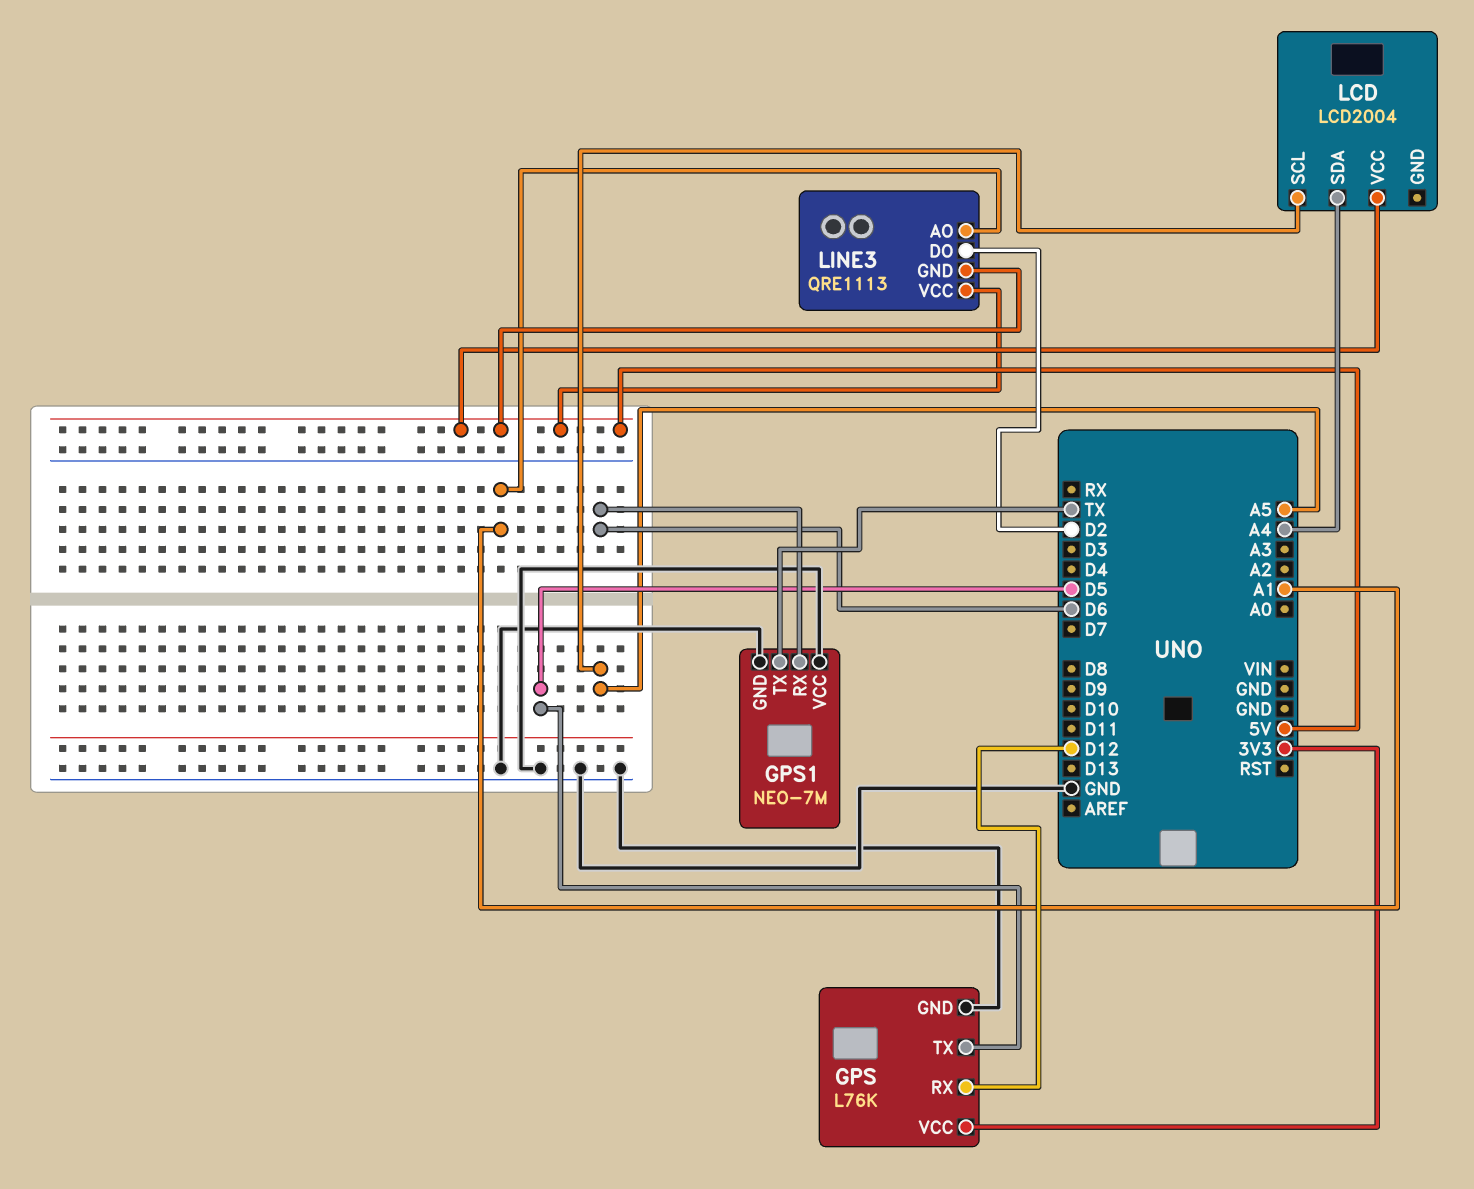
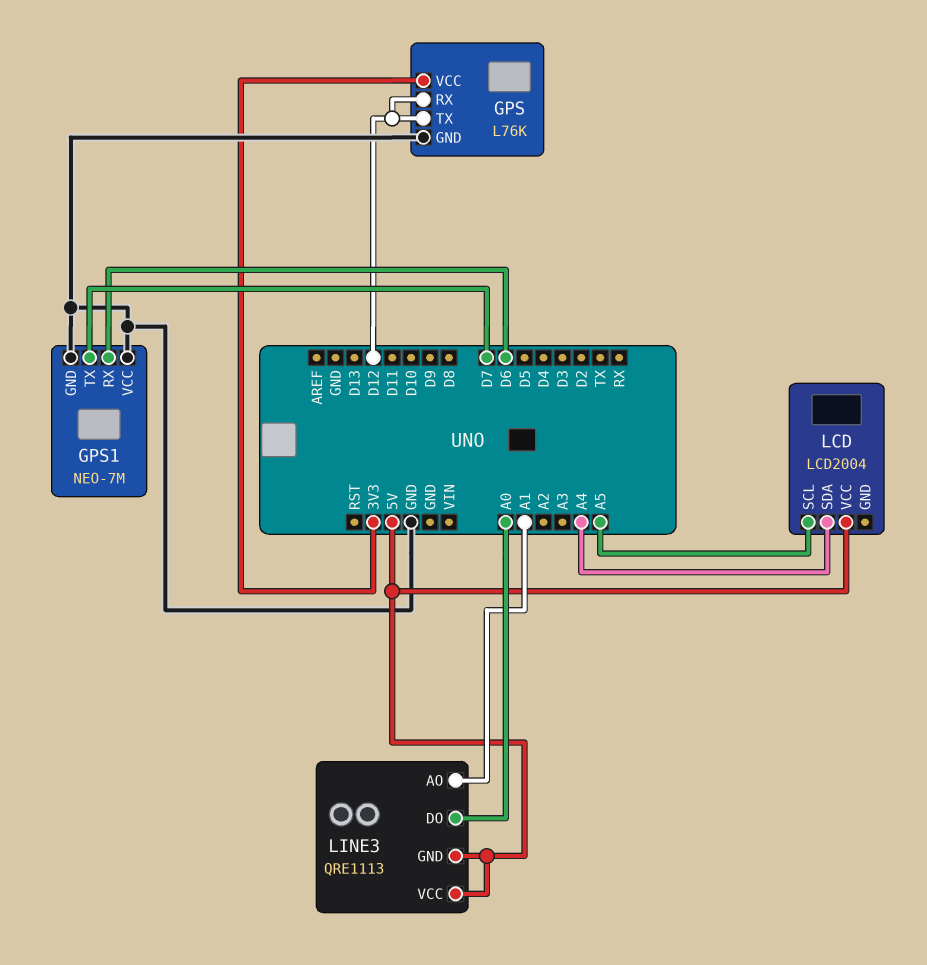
GPS pin TX: D5 -> D12
GPS1 pin TX: TX -> D7
LINE3 pin DO: D2 -> A0

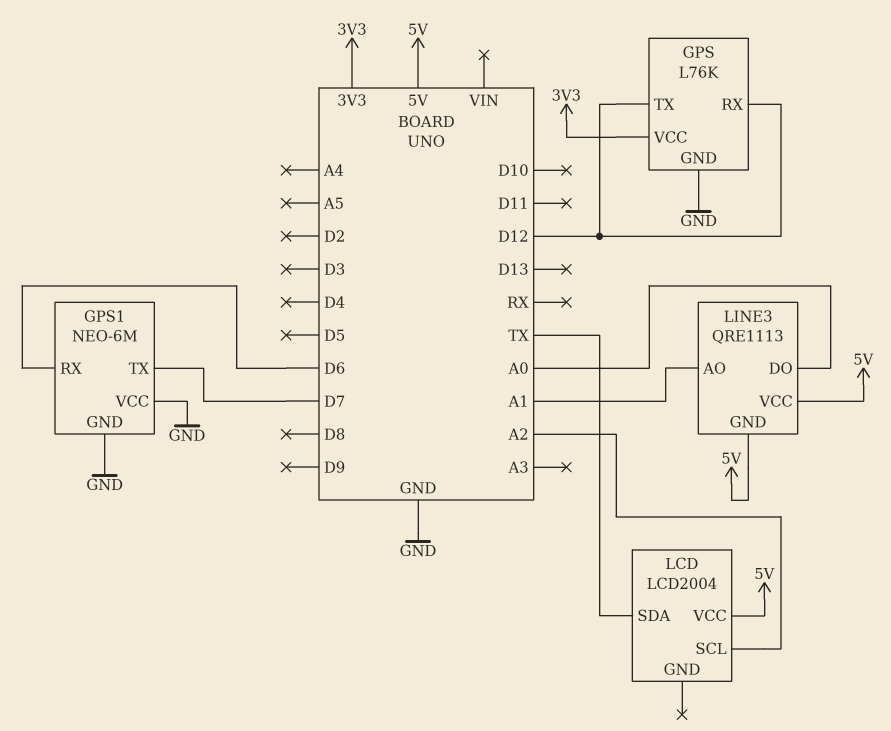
GPS1: NEO-7M -> NEO-6M
LCD pin SCL: A5 -> A2
LCD pin SDA: A4 -> TX

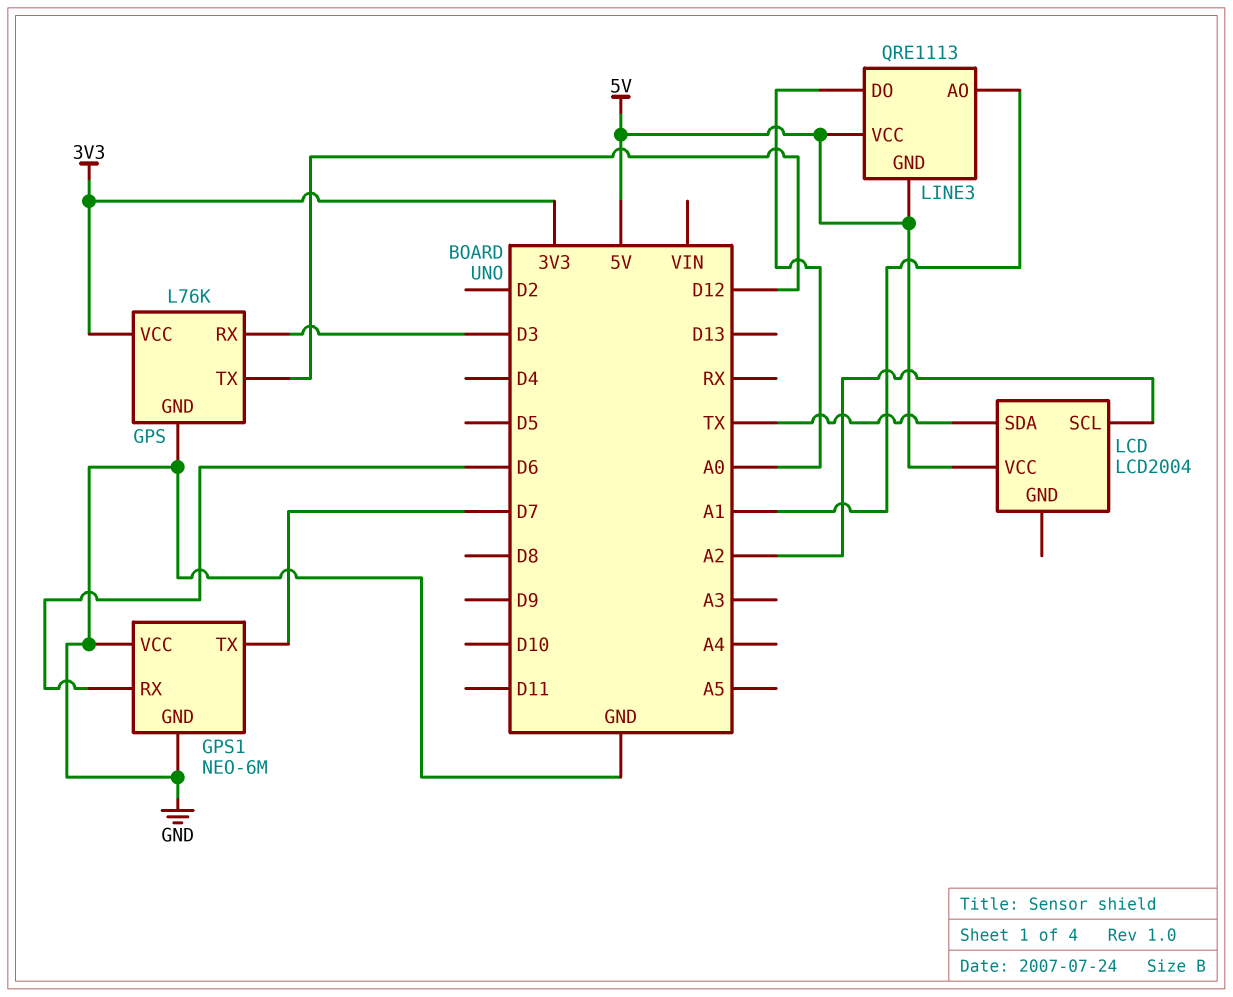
GPS pin RX: D12 -> D3

